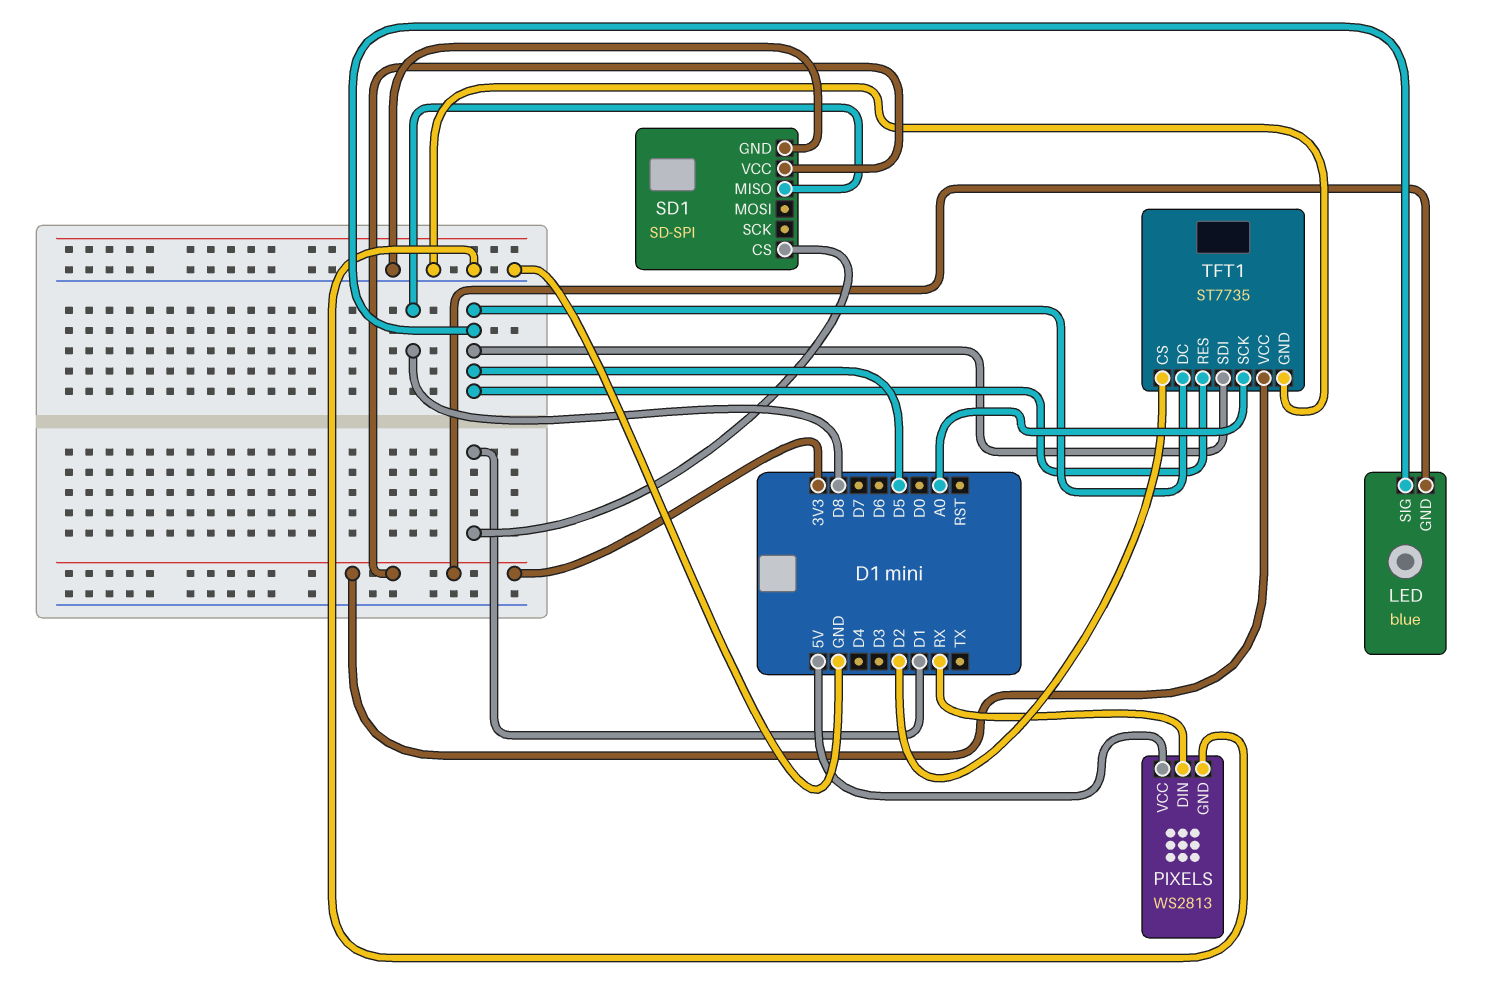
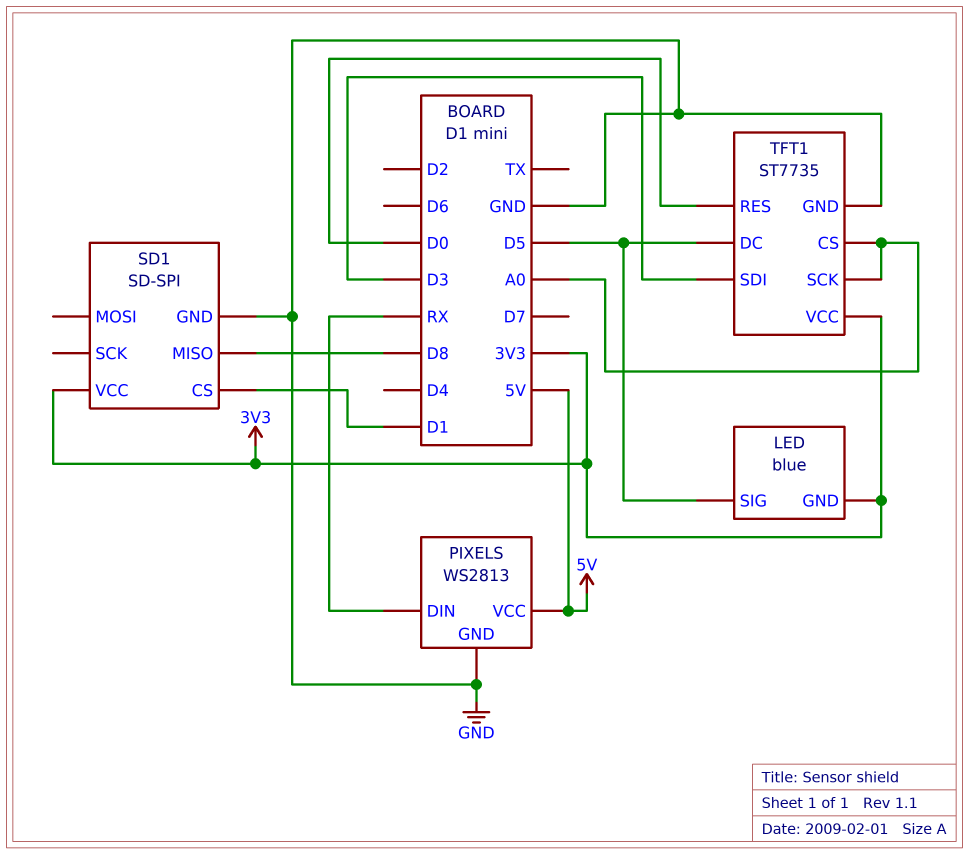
TFT1 pin CS: D2 -> A0
TFT1 pin RES: D5 -> D0
TFT1 pin SDI: D5 -> D3

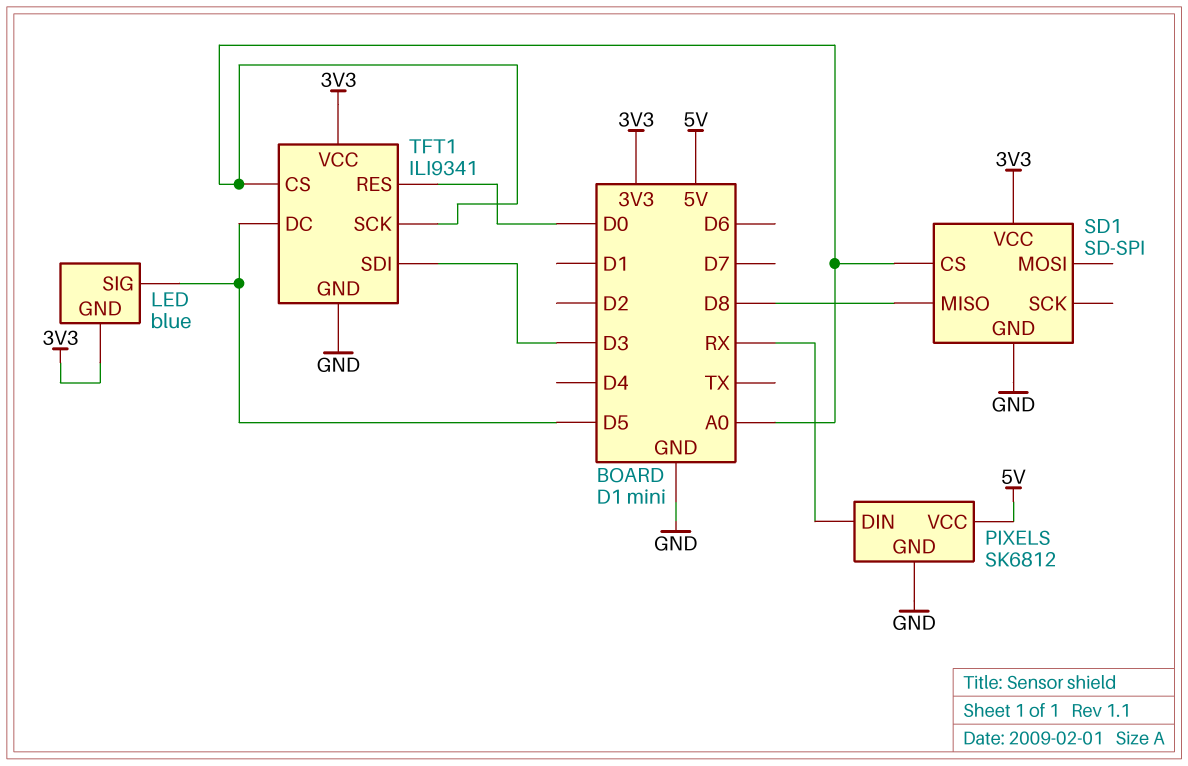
PIXELS: WS2813 -> SK6812
SD1 pin CS: D1 -> A0
TFT1: ST7735 -> ILI9341

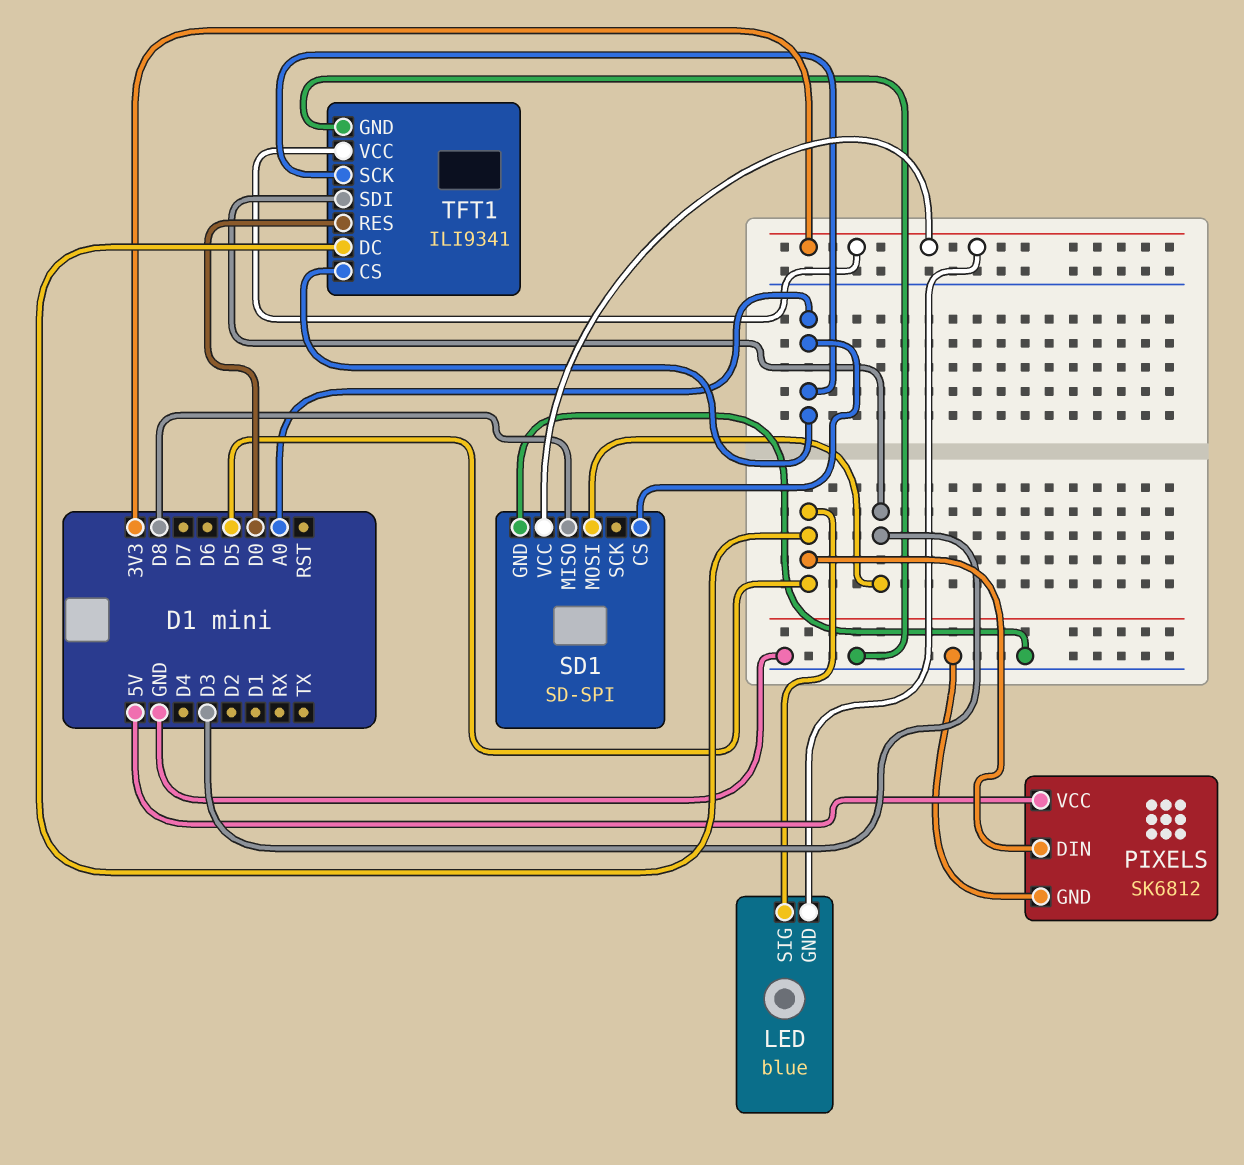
PIXELS pin DIN: RX -> D5
SD1 pin MOSI: none -> D3

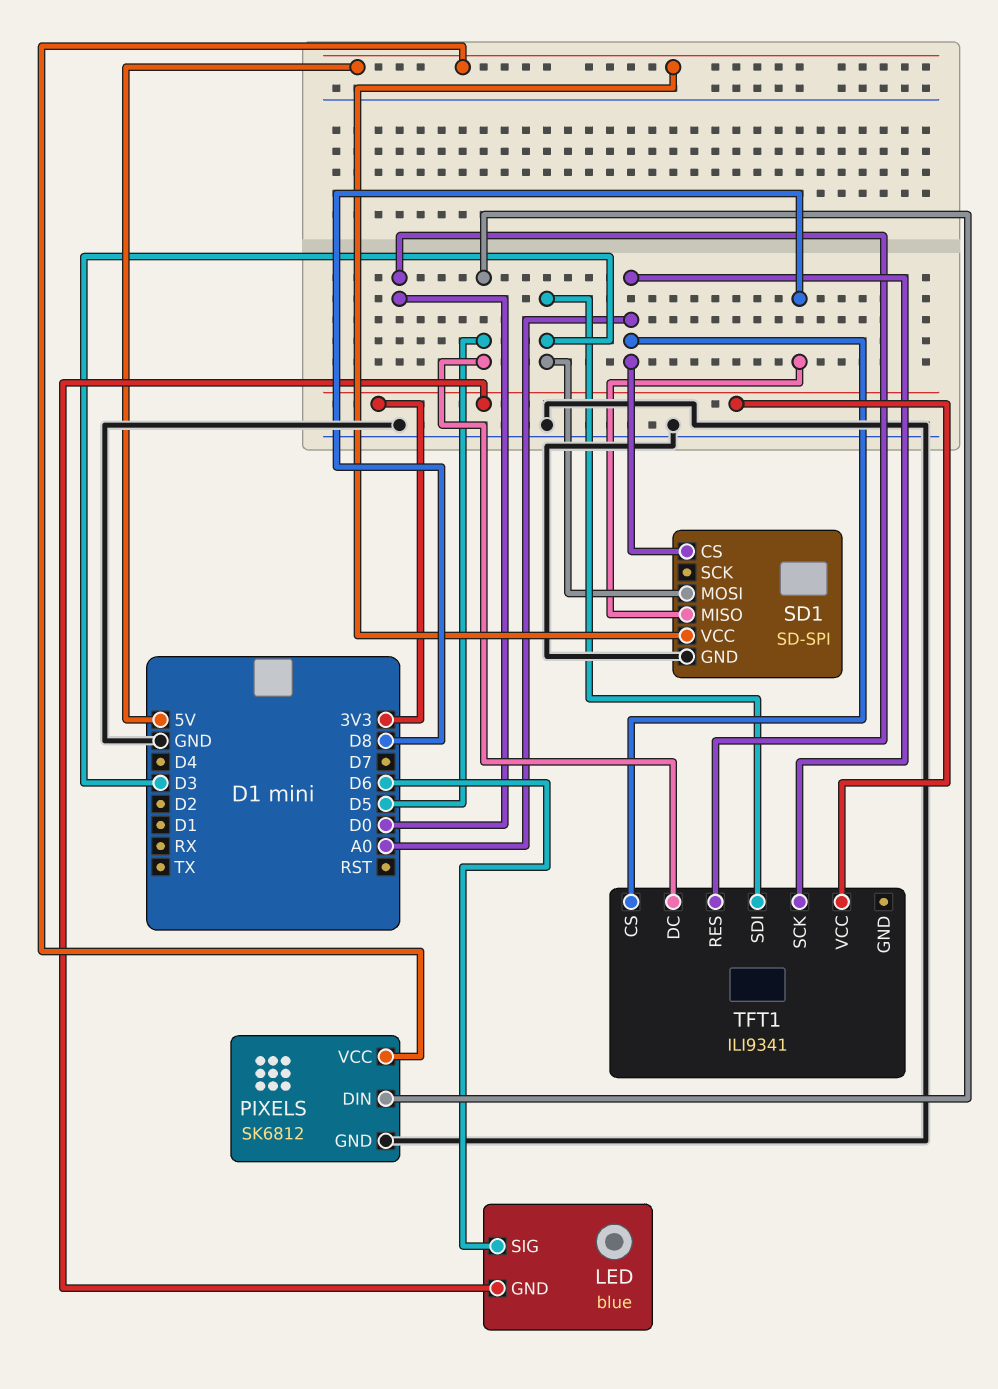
LED pin SIG: D5 -> D6
SD1 pin VCC: 3V3 -> 5V
TFT1 pin GND: GND -> none

